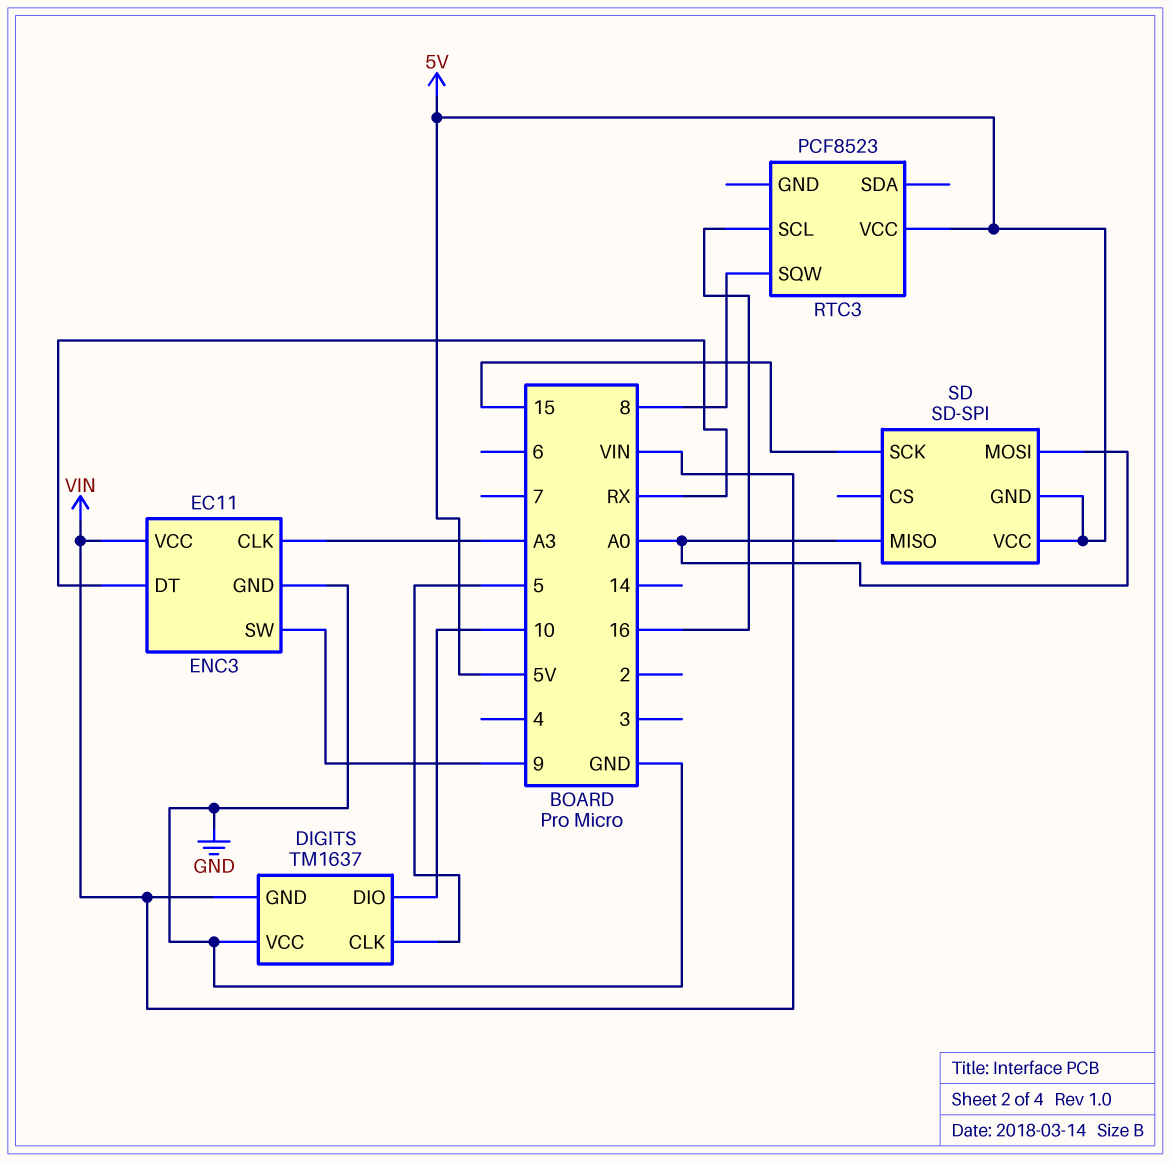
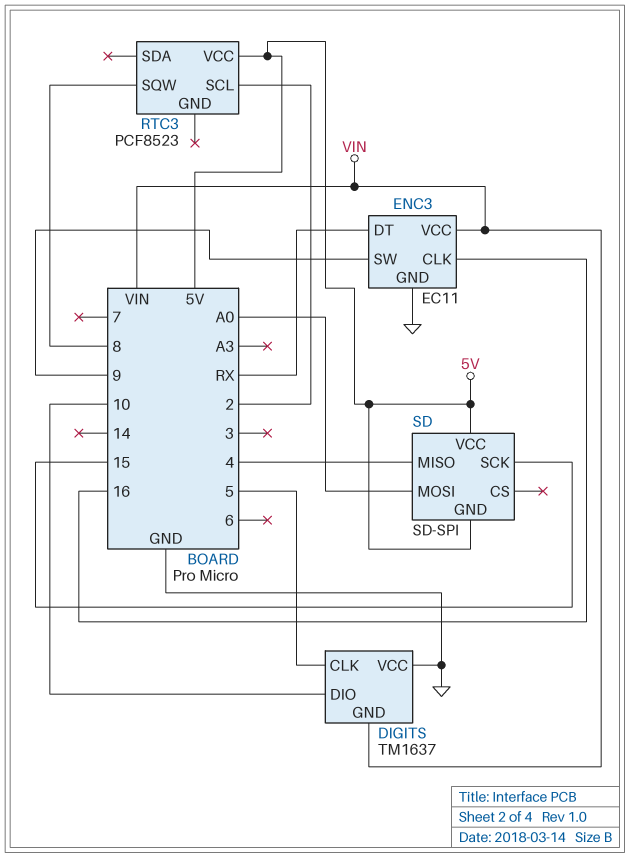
ENC3 pin CLK: A3 -> 16
RTC3 pin SCL: 16 -> 2
SD pin MISO: A0 -> 4

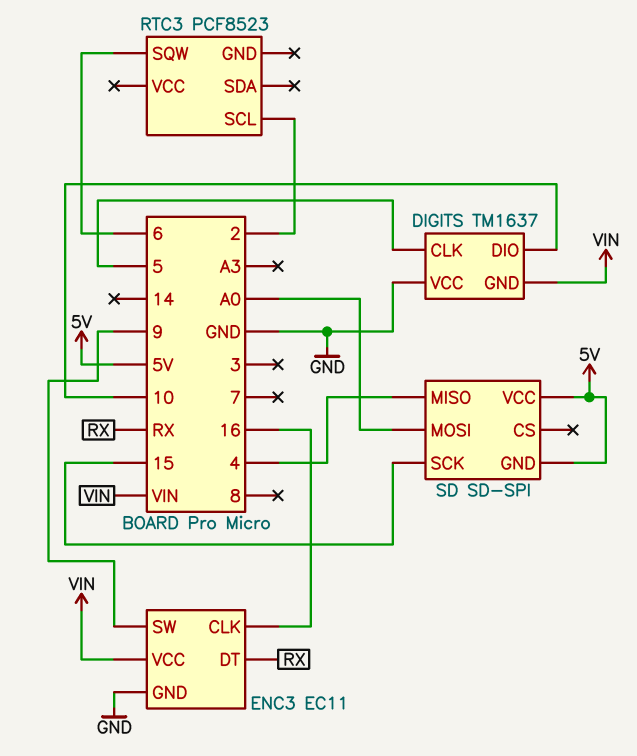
RTC3 pin SQW: 8 -> 6
RTC3 pin VCC: 5V -> none

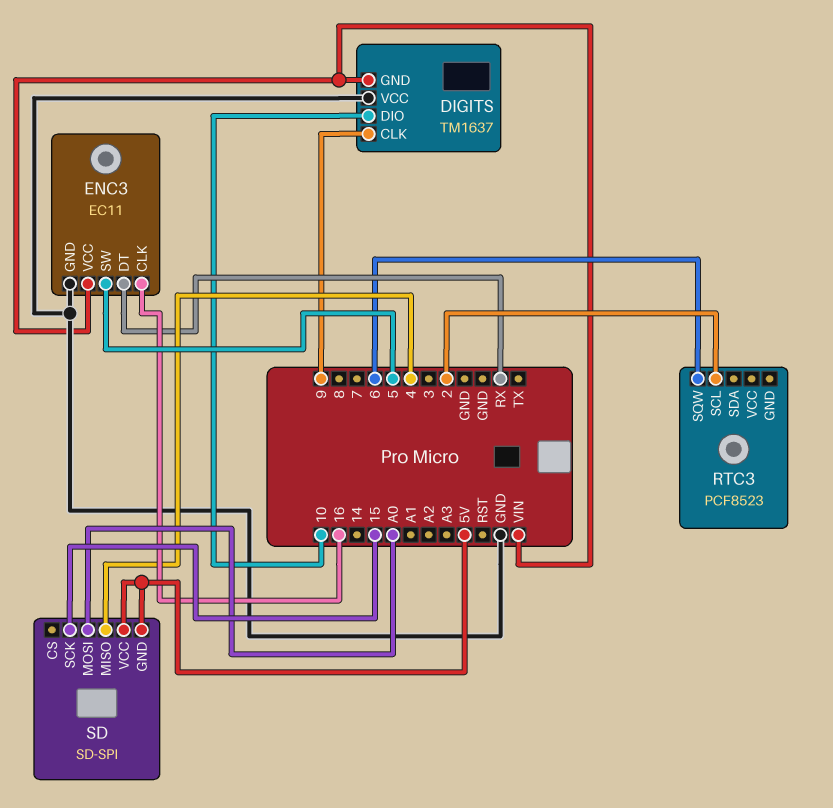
DIGITS pin CLK: 5 -> 9
ENC3 pin SW: 9 -> 5

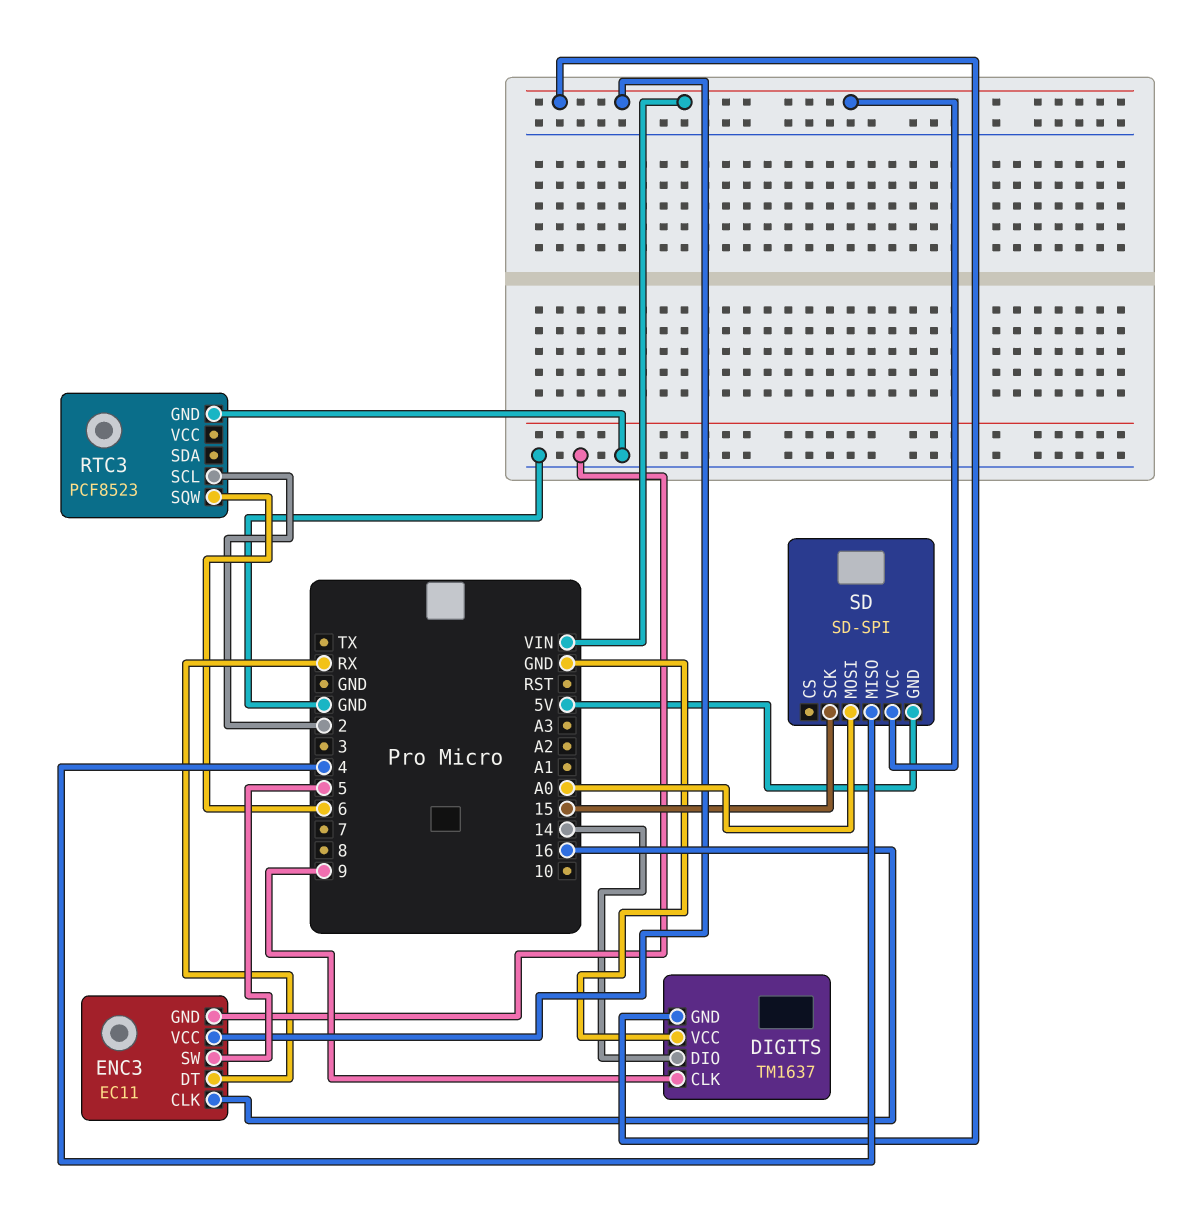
DIGITS pin DIO: 10 -> 14
RTC3 pin GND: none -> GND
SD pin VCC: 5V -> VIN

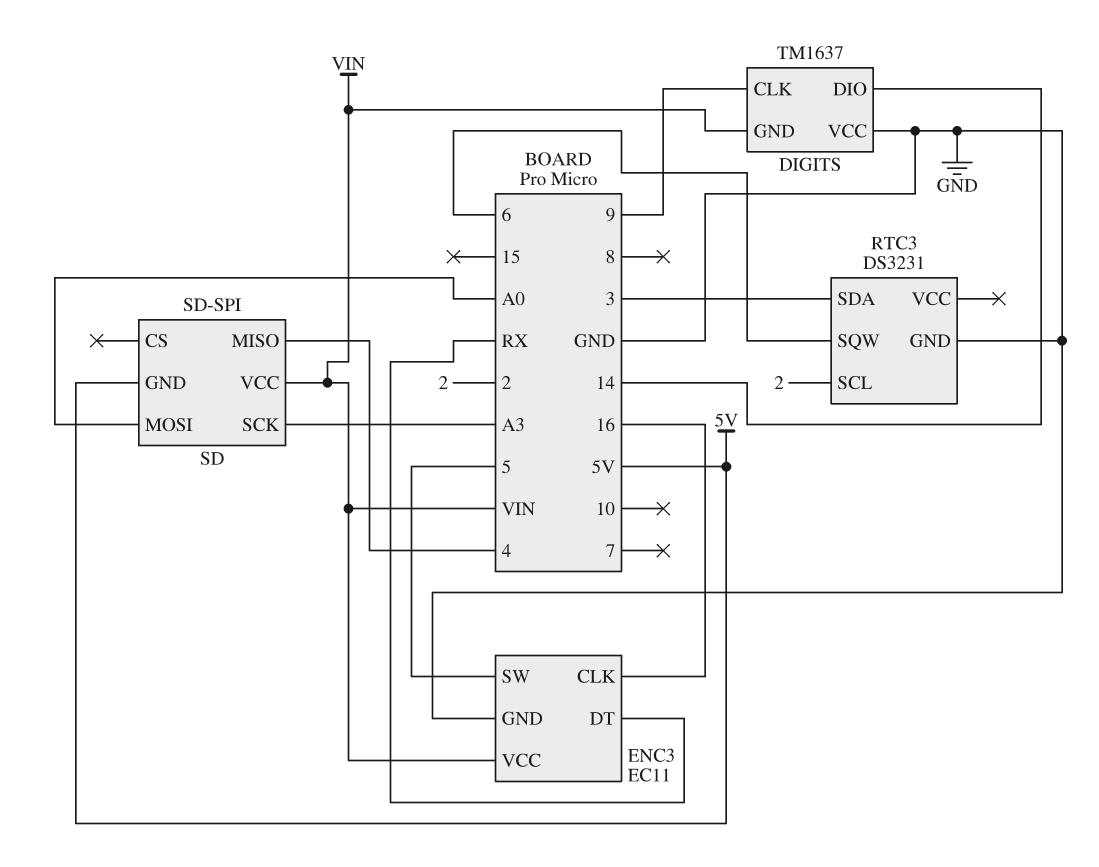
RTC3: PCF8523 -> DS3231
RTC3 pin SDA: none -> 3
SD pin SCK: 15 -> A3

